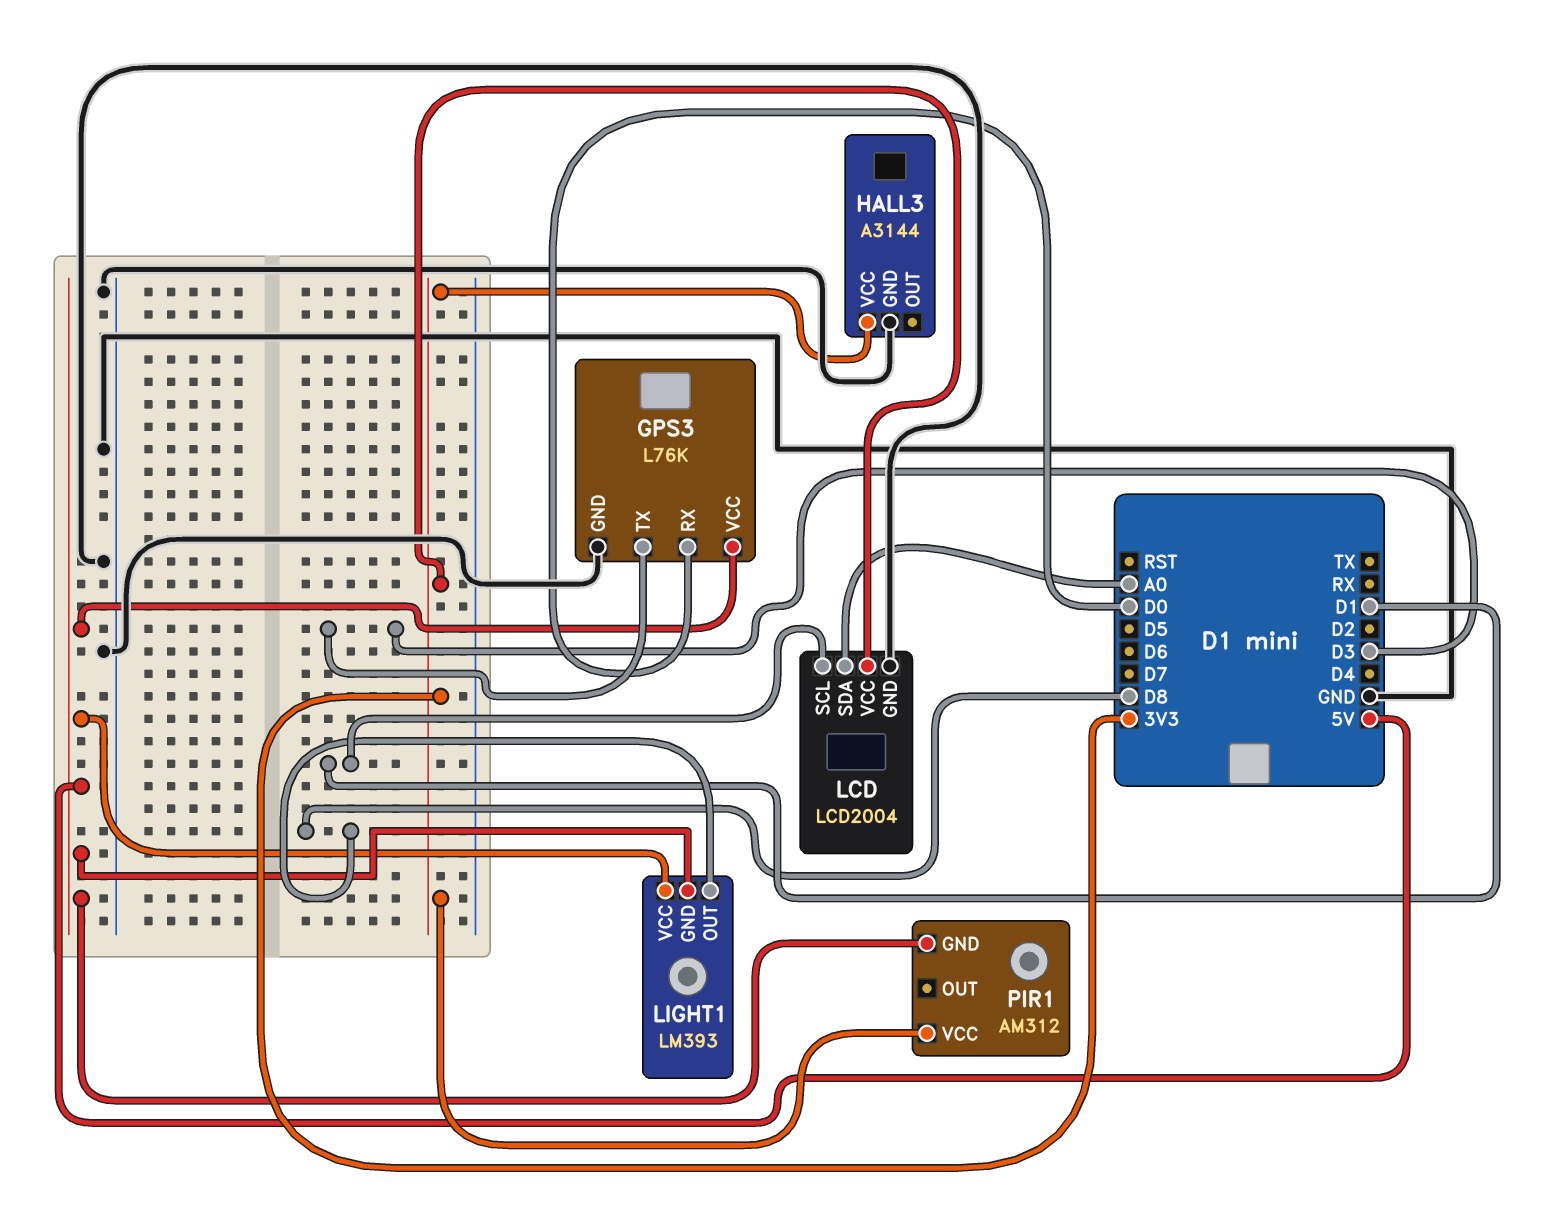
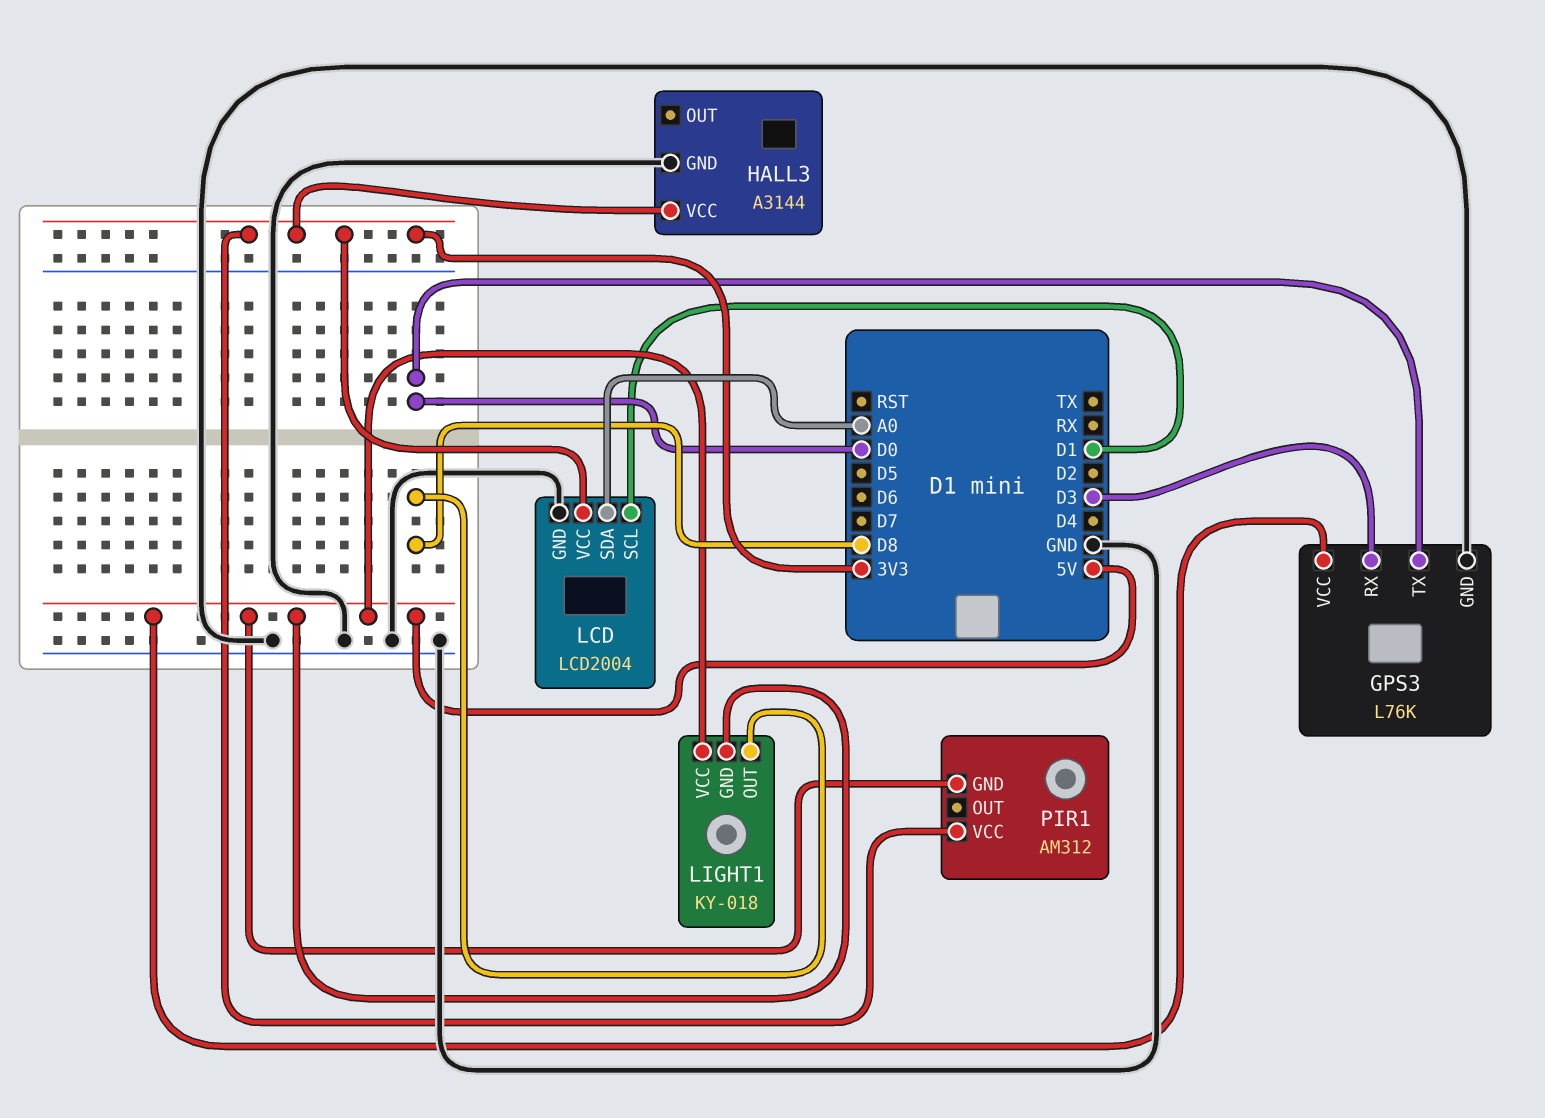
GPS3 pin RX: D0 -> D3
GPS3 pin TX: D3 -> D0
LIGHT1: LM393 -> KY-018

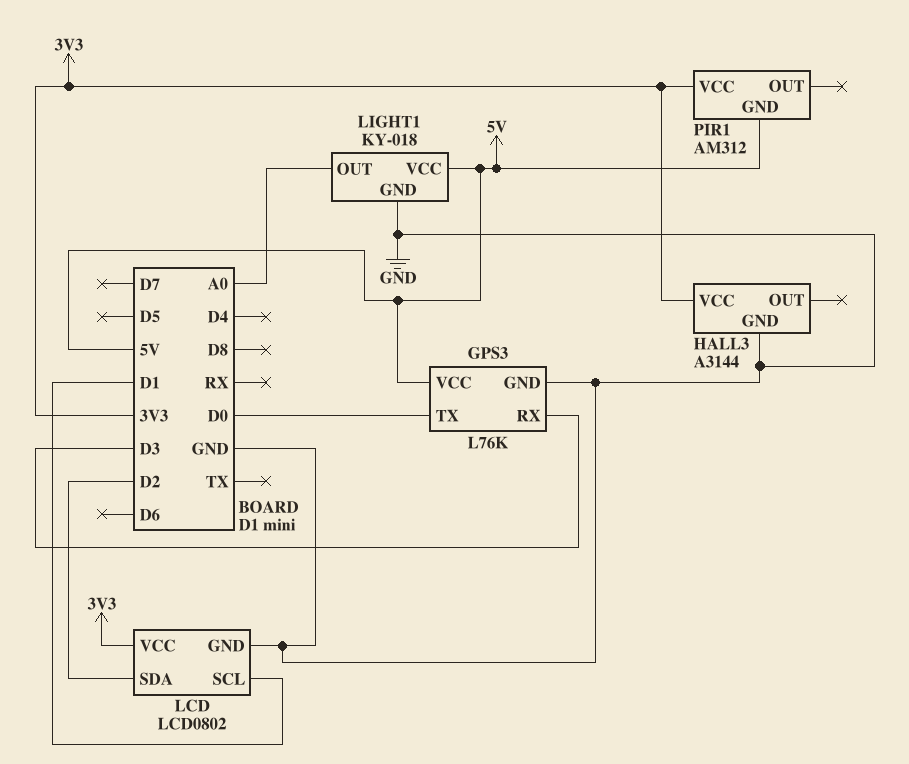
LCD: LCD2004 -> LCD0802
LCD pin SDA: A0 -> D2
LIGHT1 pin GND: 5V -> GND
LIGHT1 pin OUT: D8 -> A0

